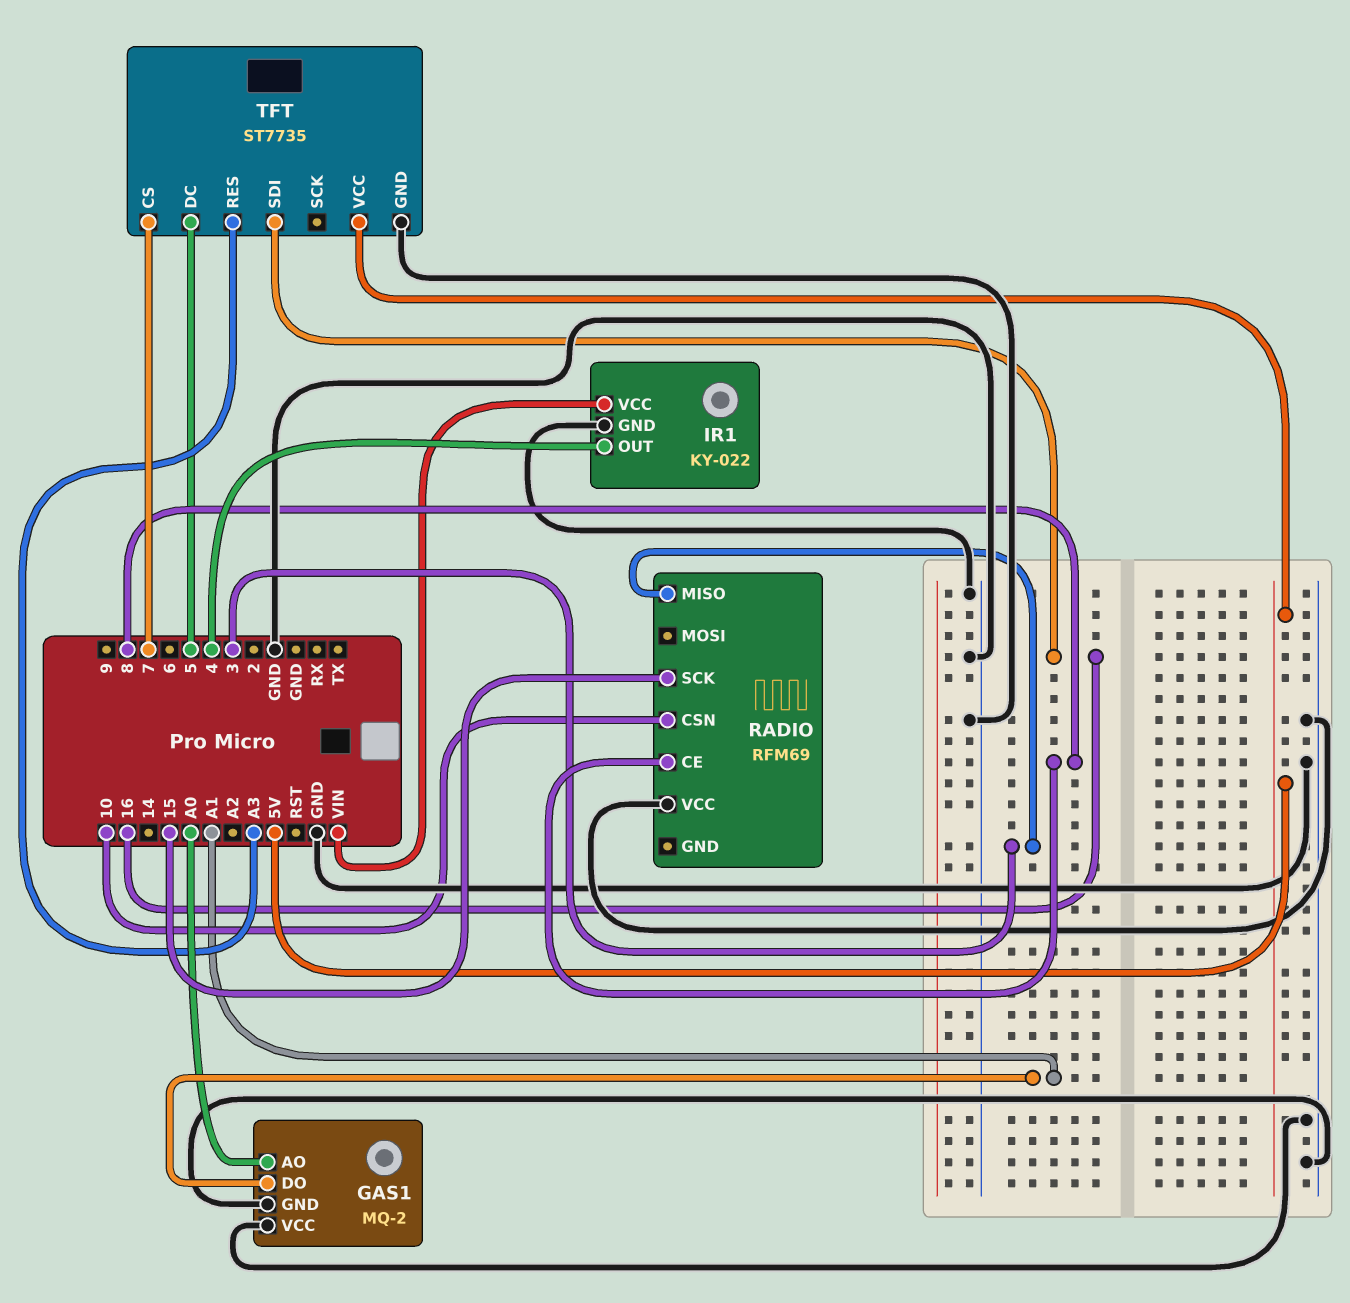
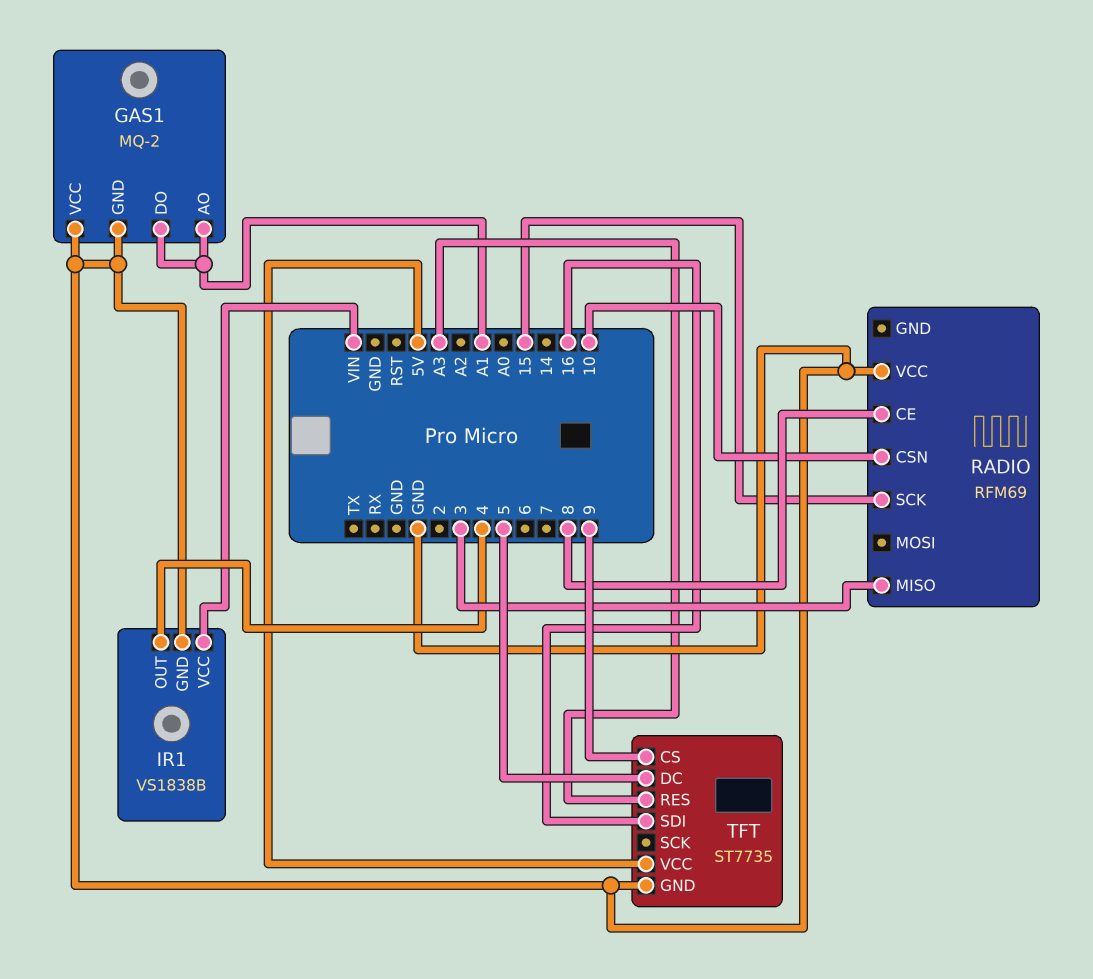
GAS1 pin AO: A0 -> A1
IR1: KY-022 -> VS1838B
TFT pin CS: 7 -> 9

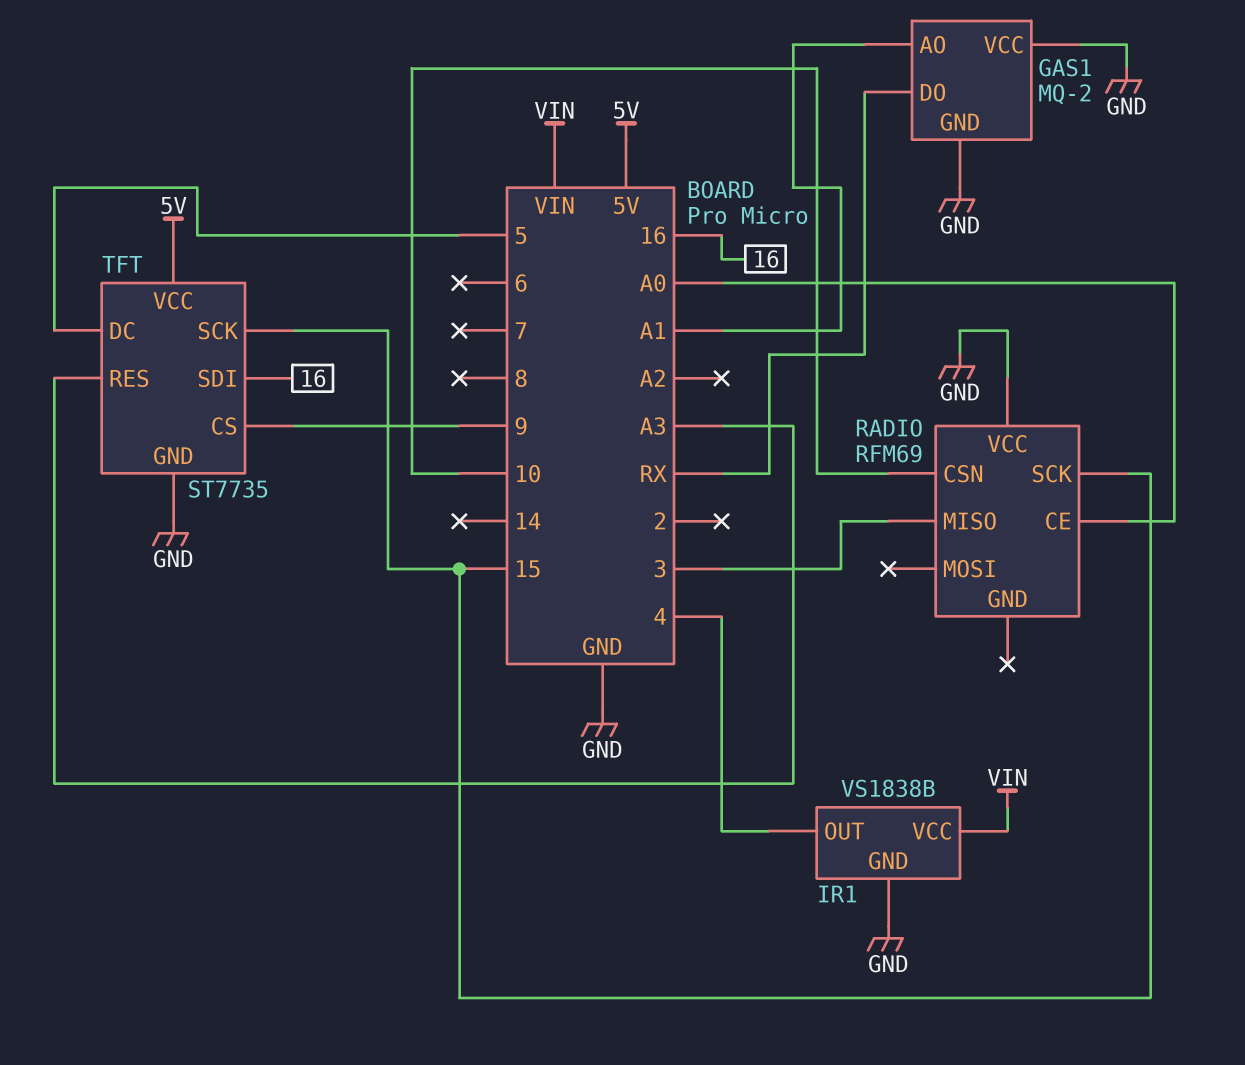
GAS1 pin DO: A1 -> RX
RADIO pin CE: 8 -> A0
TFT pin SCK: none -> 15

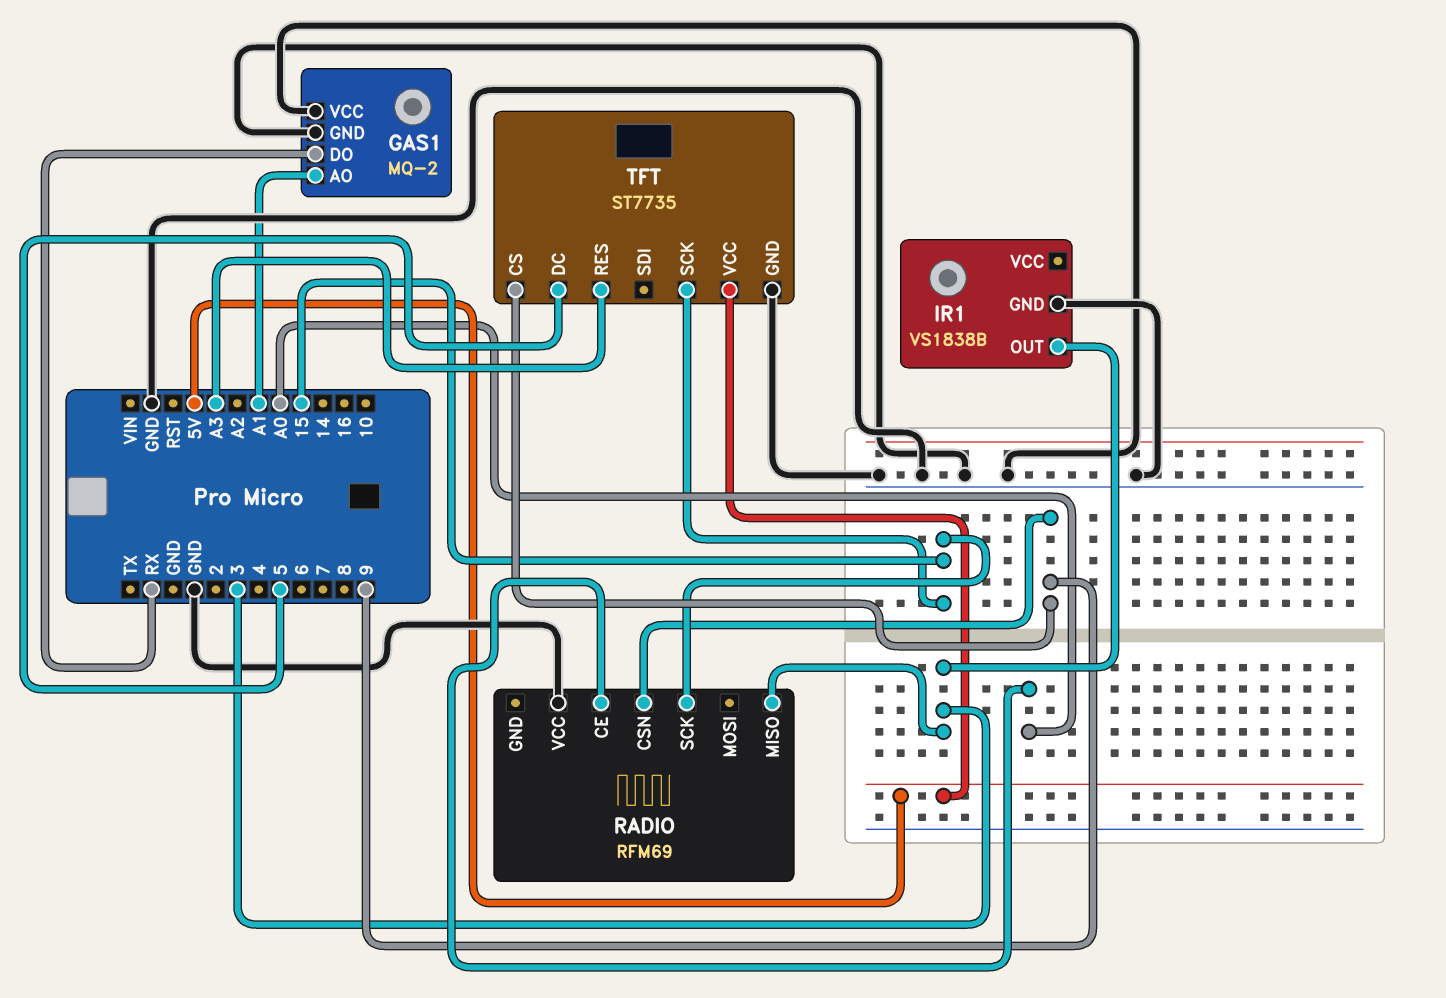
IR1 pin OUT: 4 -> 3
IR1 pin VCC: VIN -> none
RADIO pin CSN: 10 -> 9
TFT pin SDI: 16 -> none

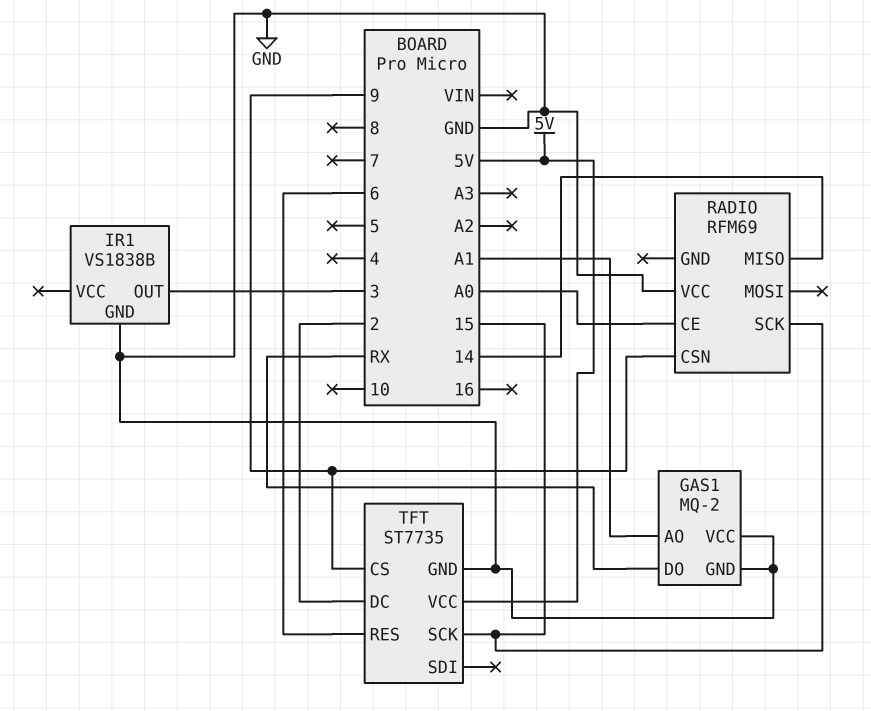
RADIO pin MISO: 3 -> 14
TFT pin DC: 5 -> 2
TFT pin RES: A3 -> 6

